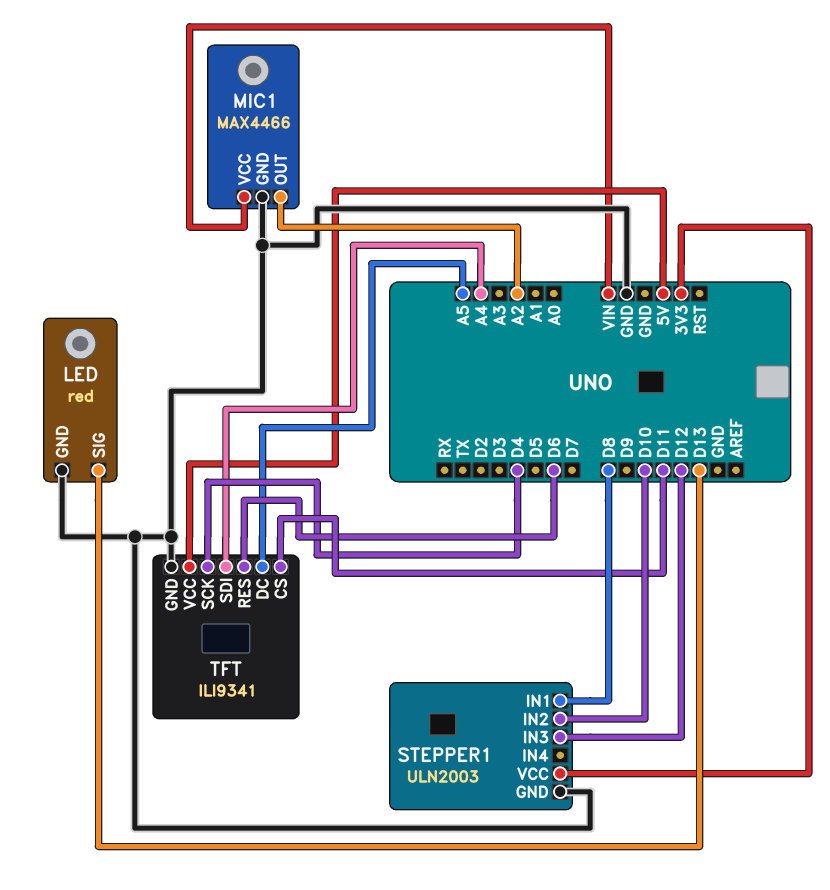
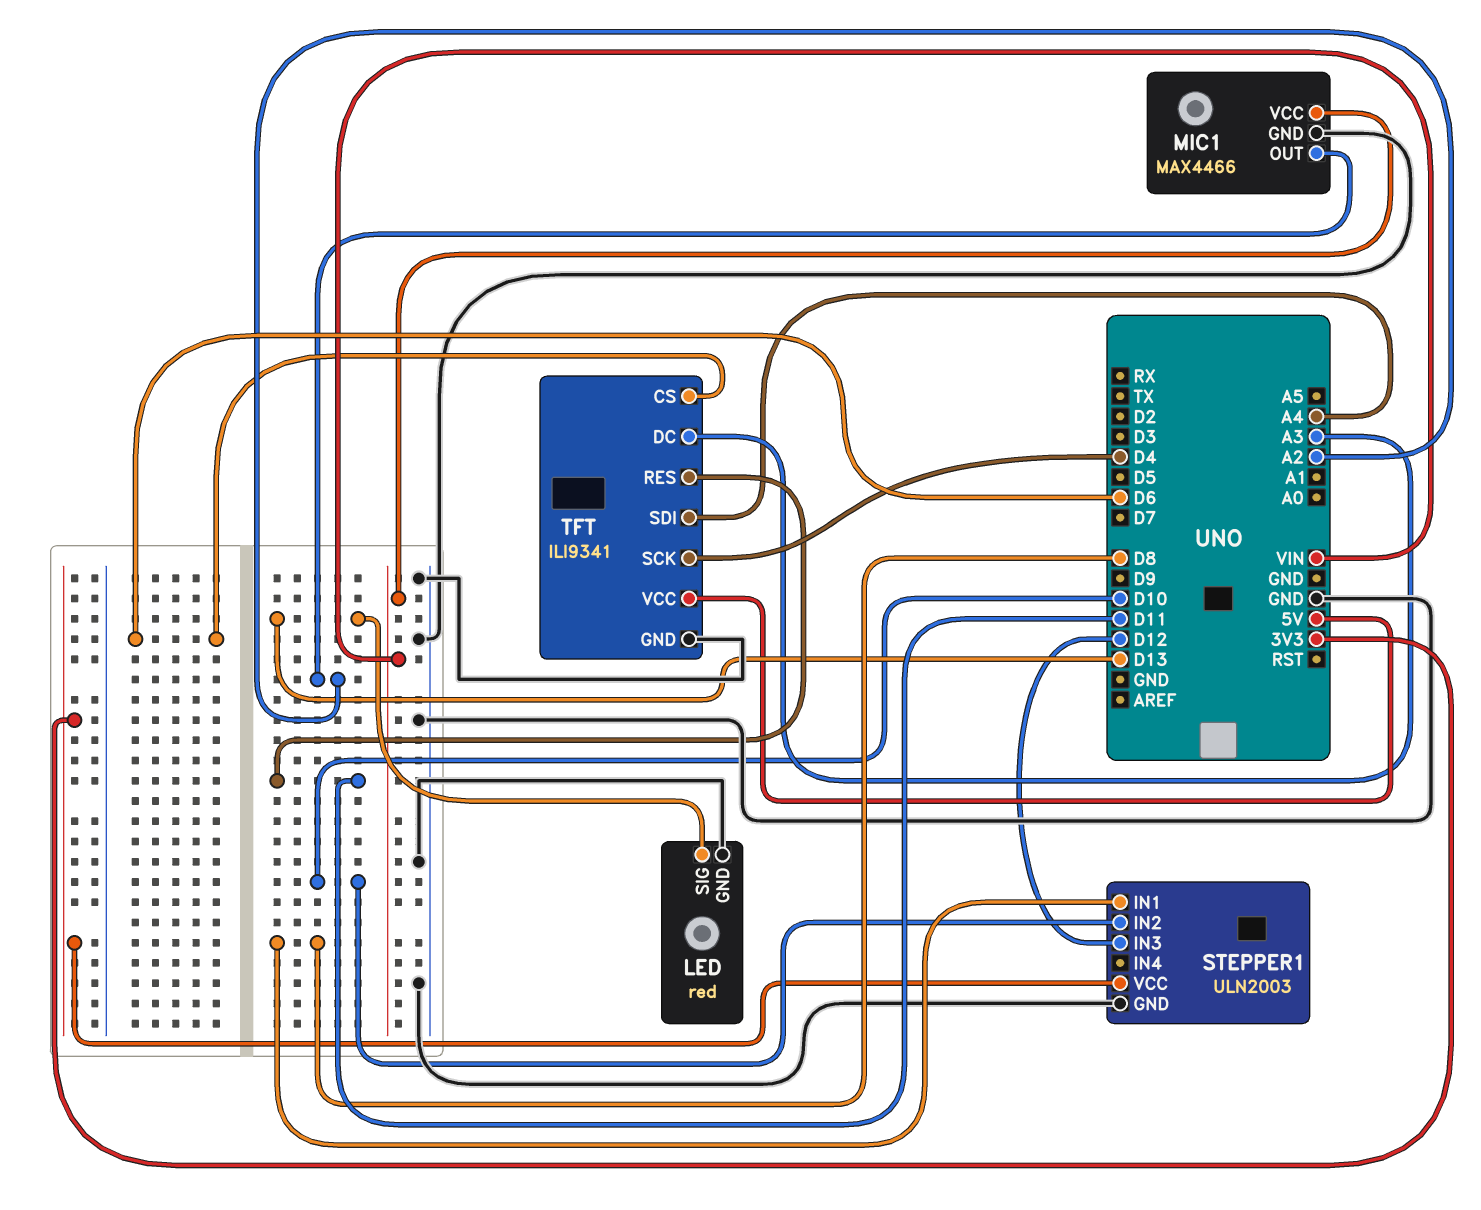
TFT pin CS: D11 -> D6
TFT pin DC: A5 -> A3
TFT pin RES: D6 -> D11

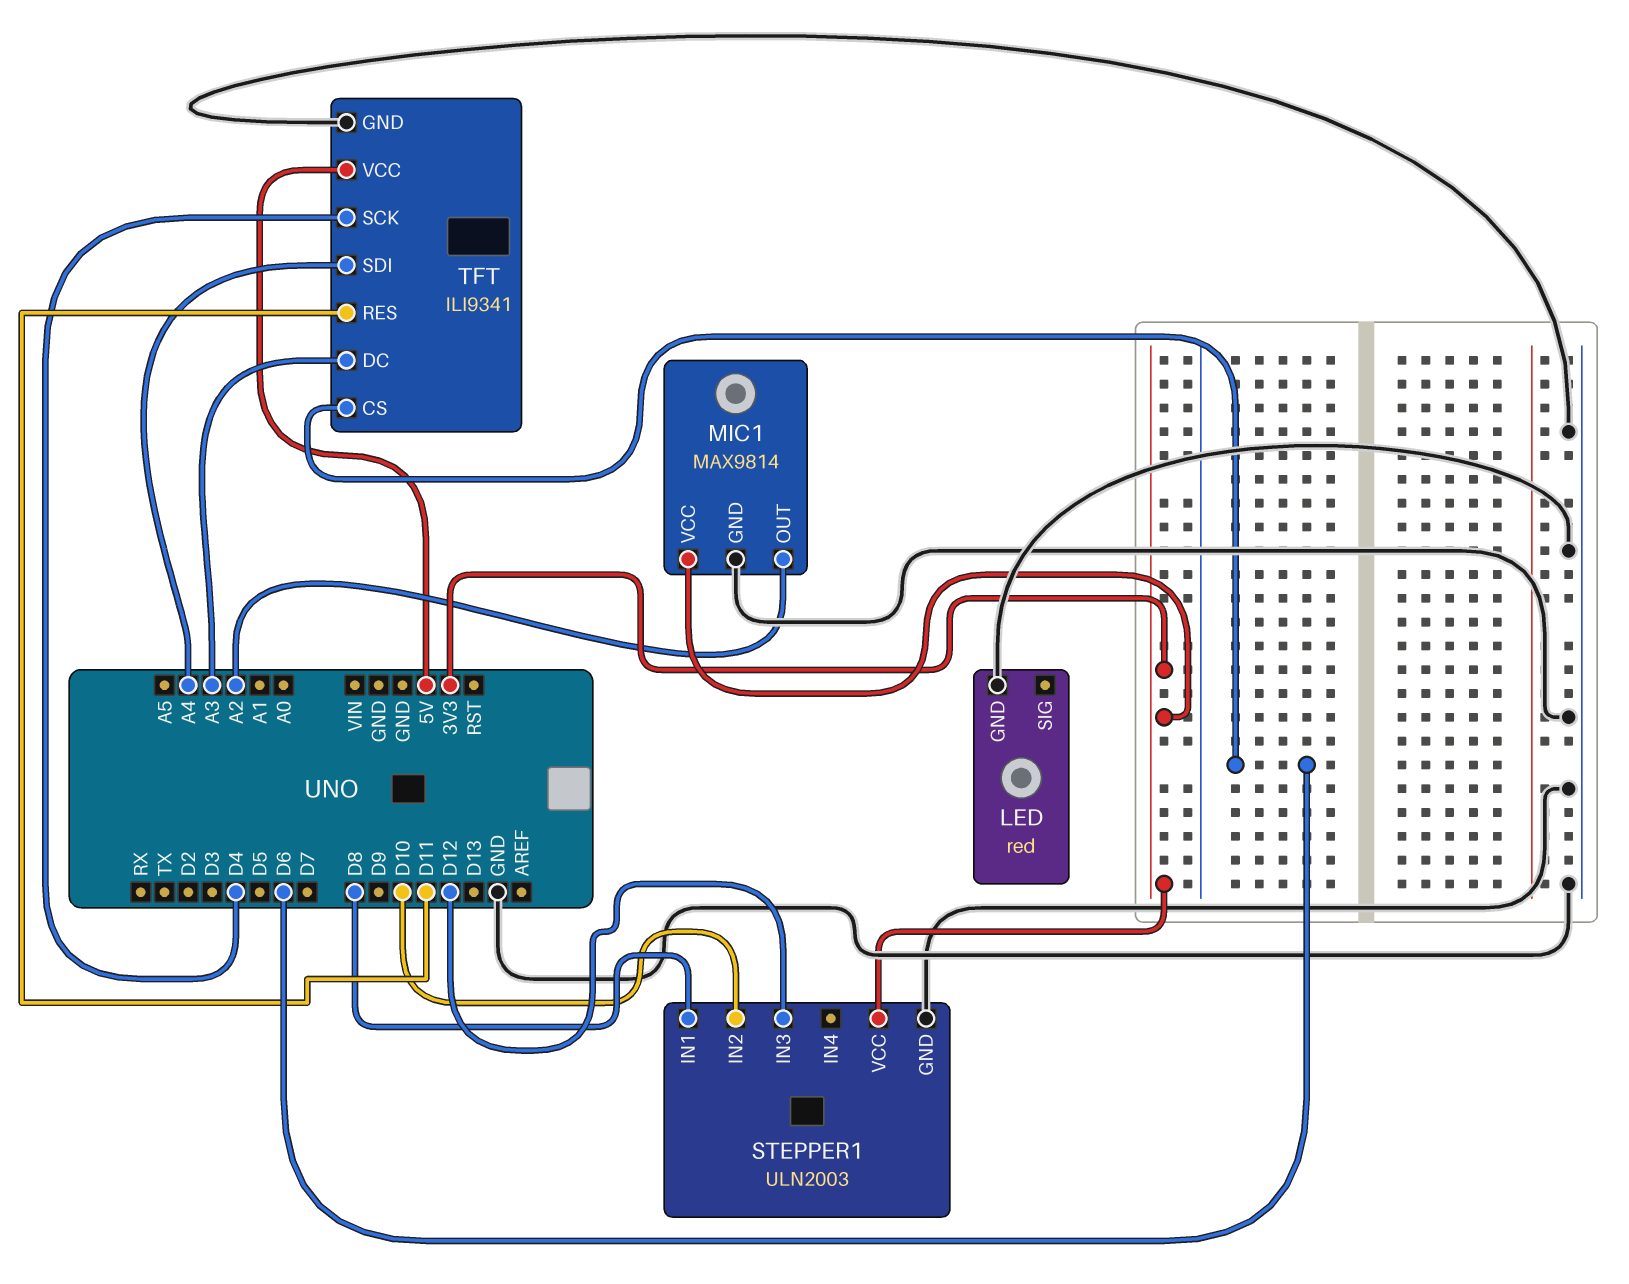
LED pin SIG: D13 -> none
MIC1: MAX4466 -> MAX9814
MIC1 pin VCC: VIN -> 3V3

